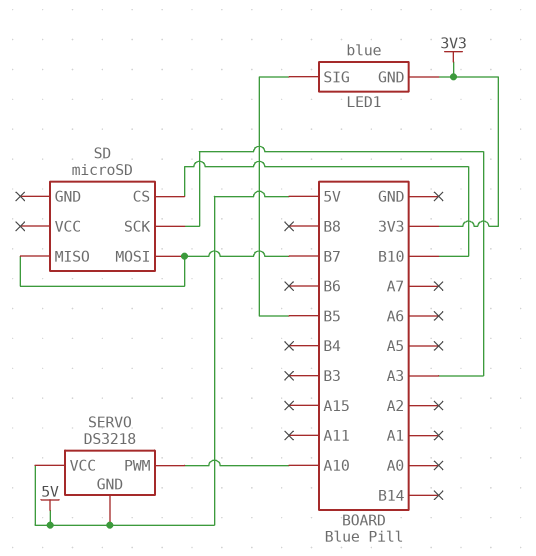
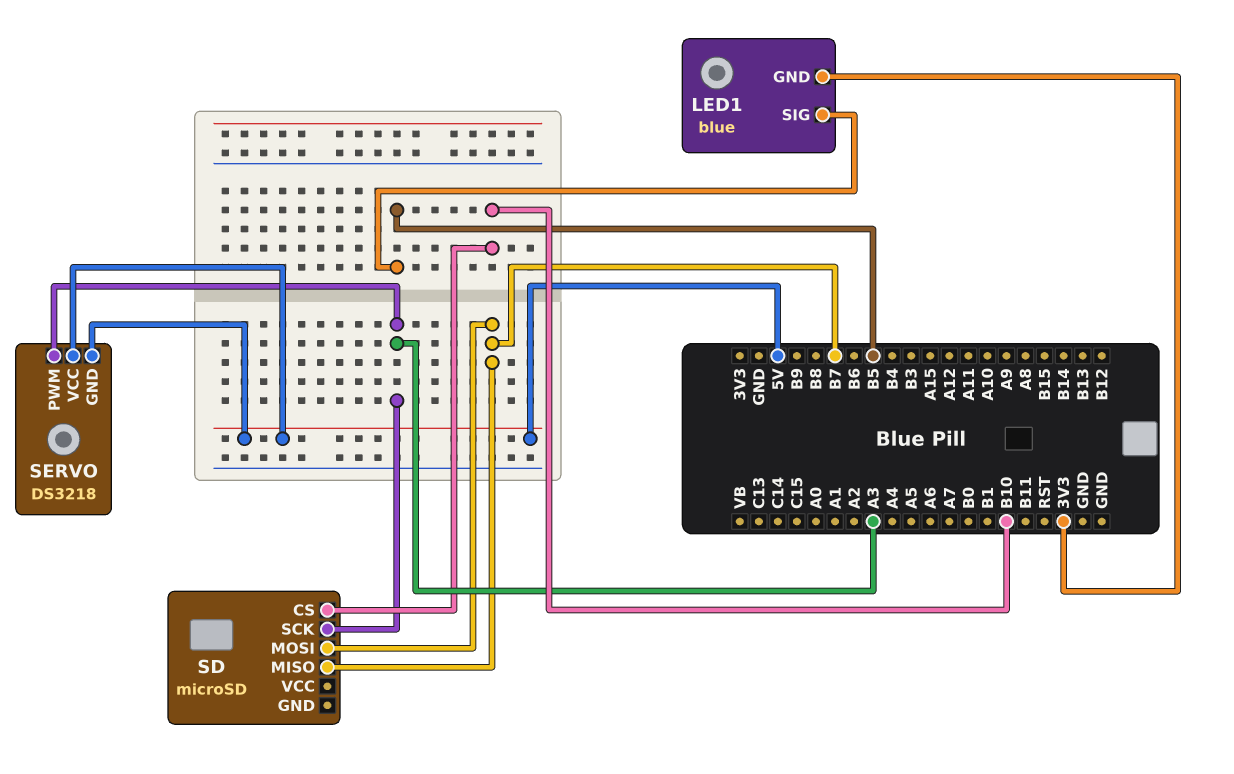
SERVO pin PWM: A10 -> A3

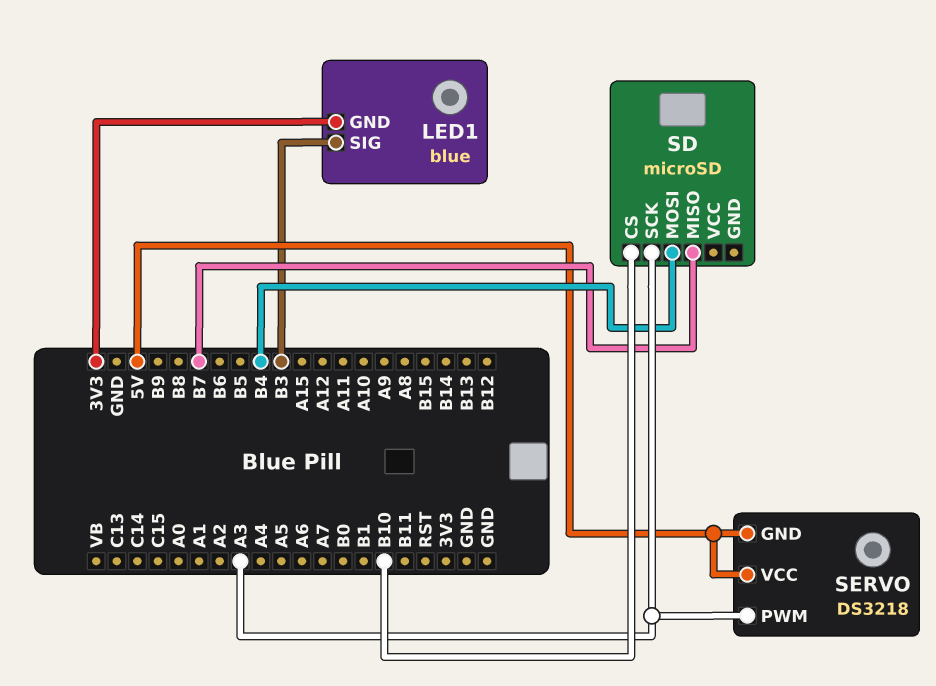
LED1 pin SIG: B5 -> B3
SD pin MOSI: B7 -> B4

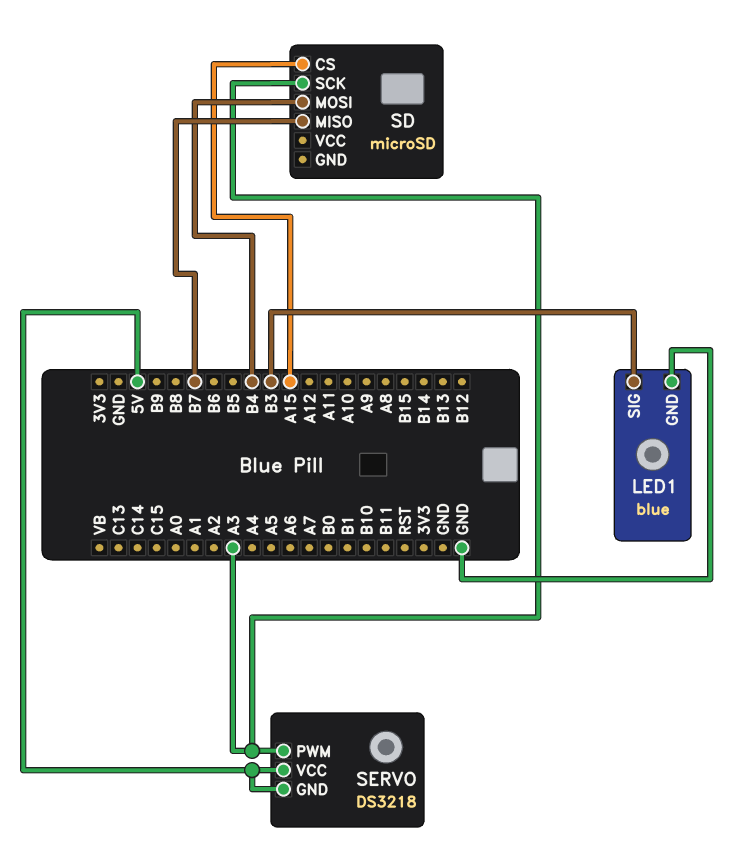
LED1 pin GND: 3V3 -> GND
SD pin CS: B10 -> A15

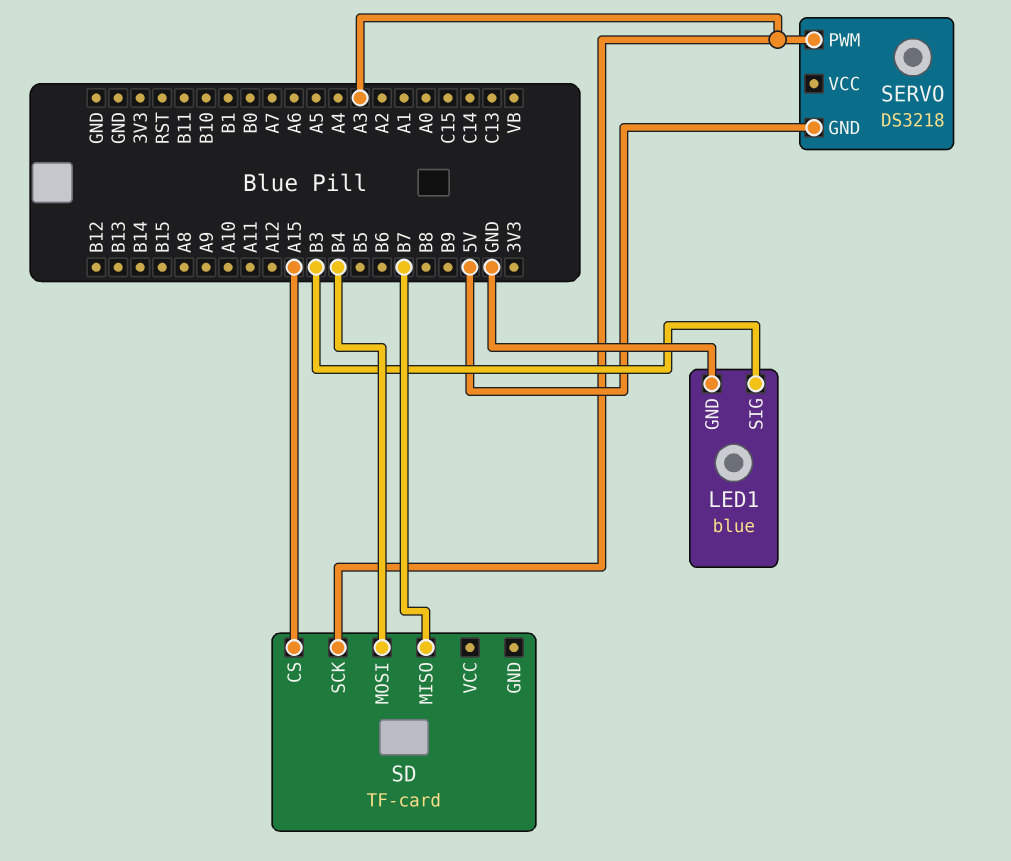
SD: microSD -> TF-card
SERVO pin VCC: 5V -> none

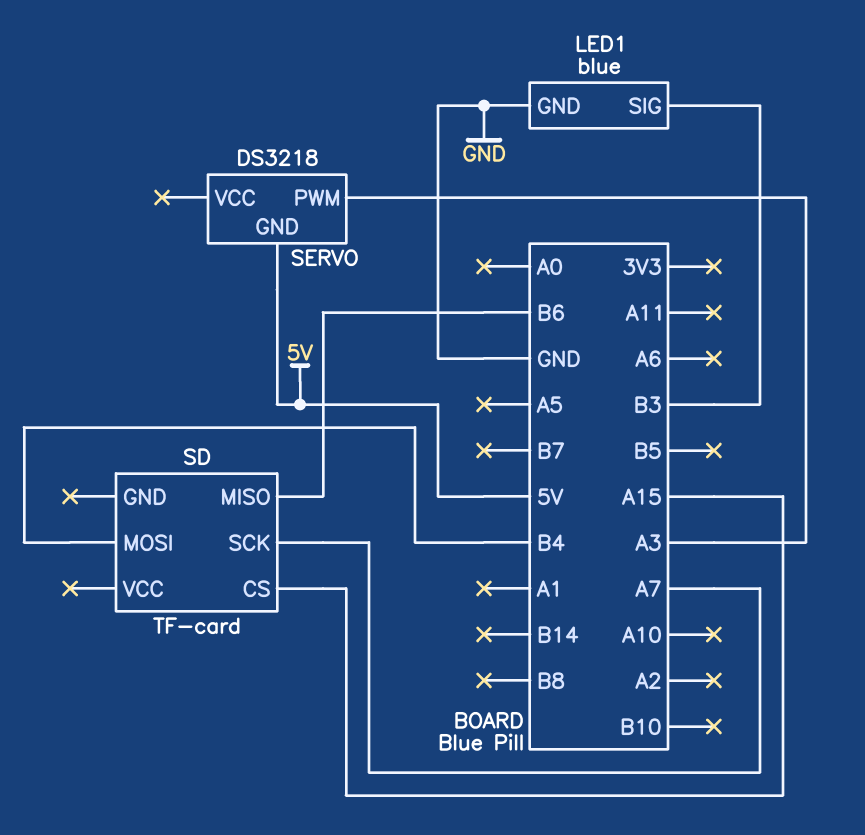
SD pin MISO: B7 -> B6
SD pin SCK: A3 -> A7

